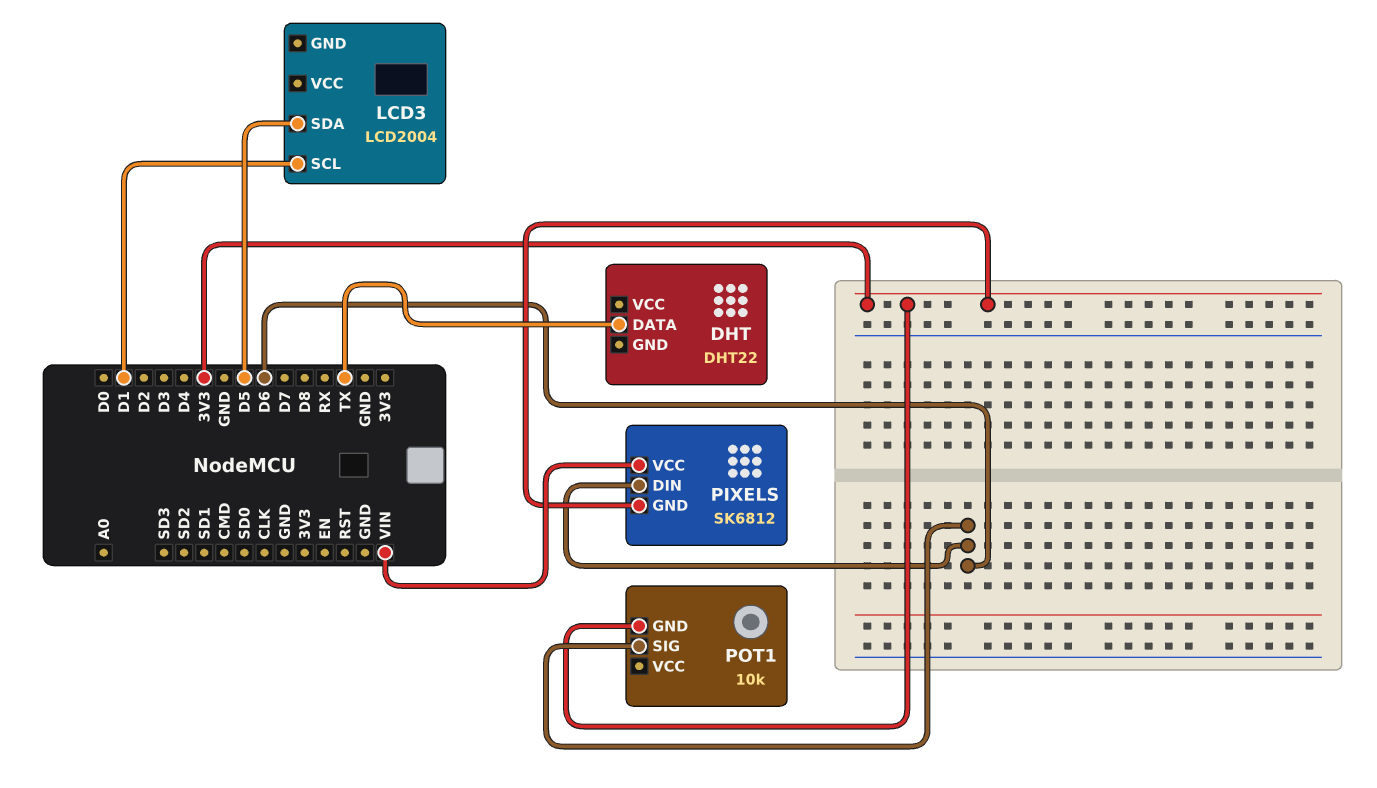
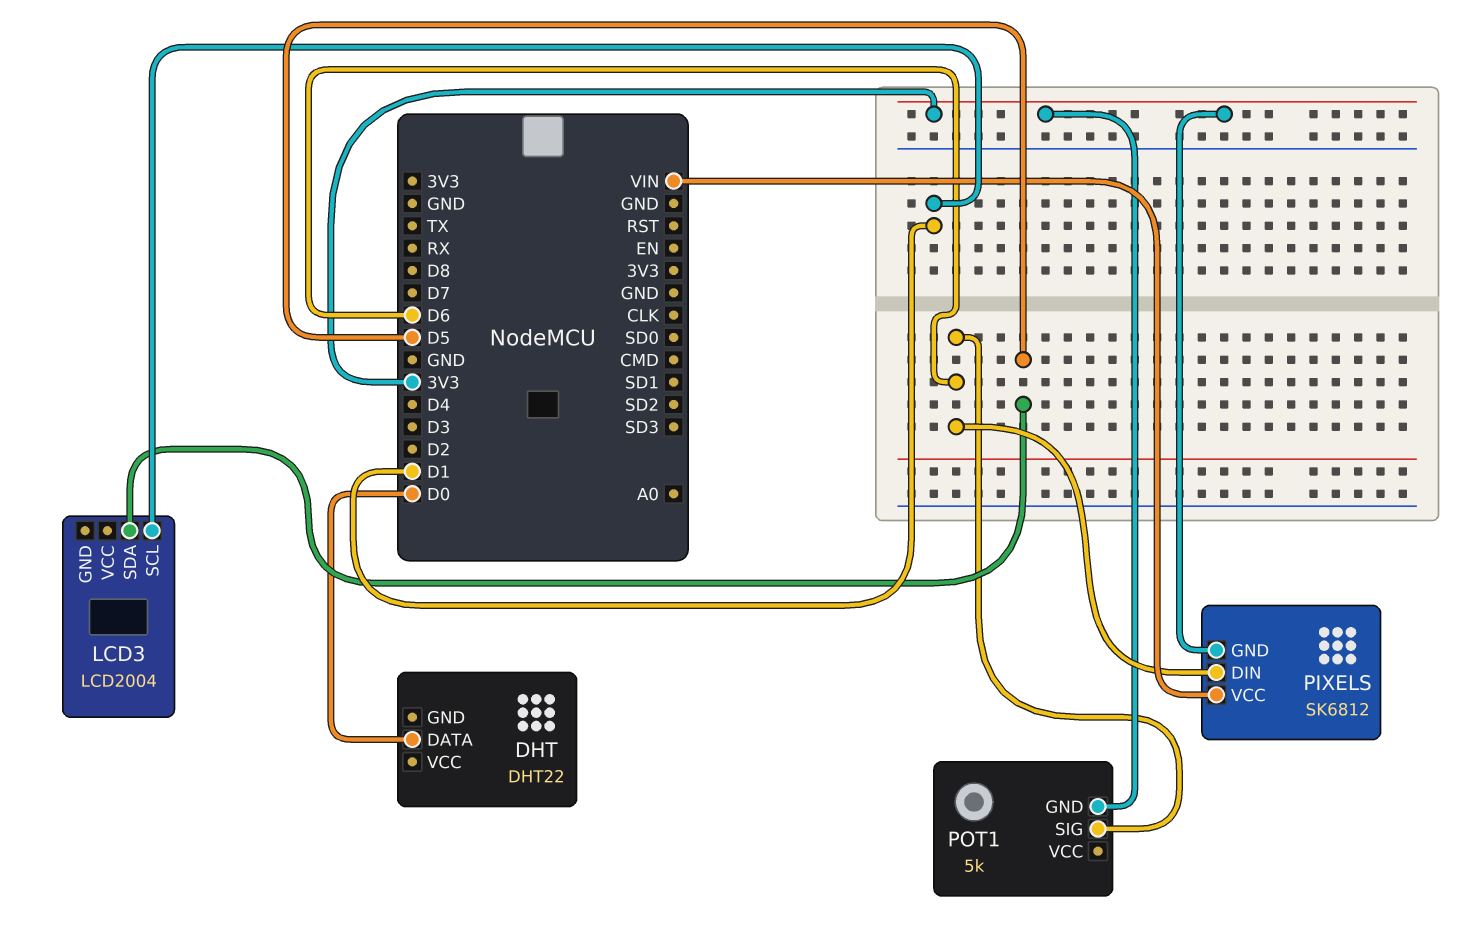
DHT pin DATA: TX -> D0
POT1: 10k -> 5k

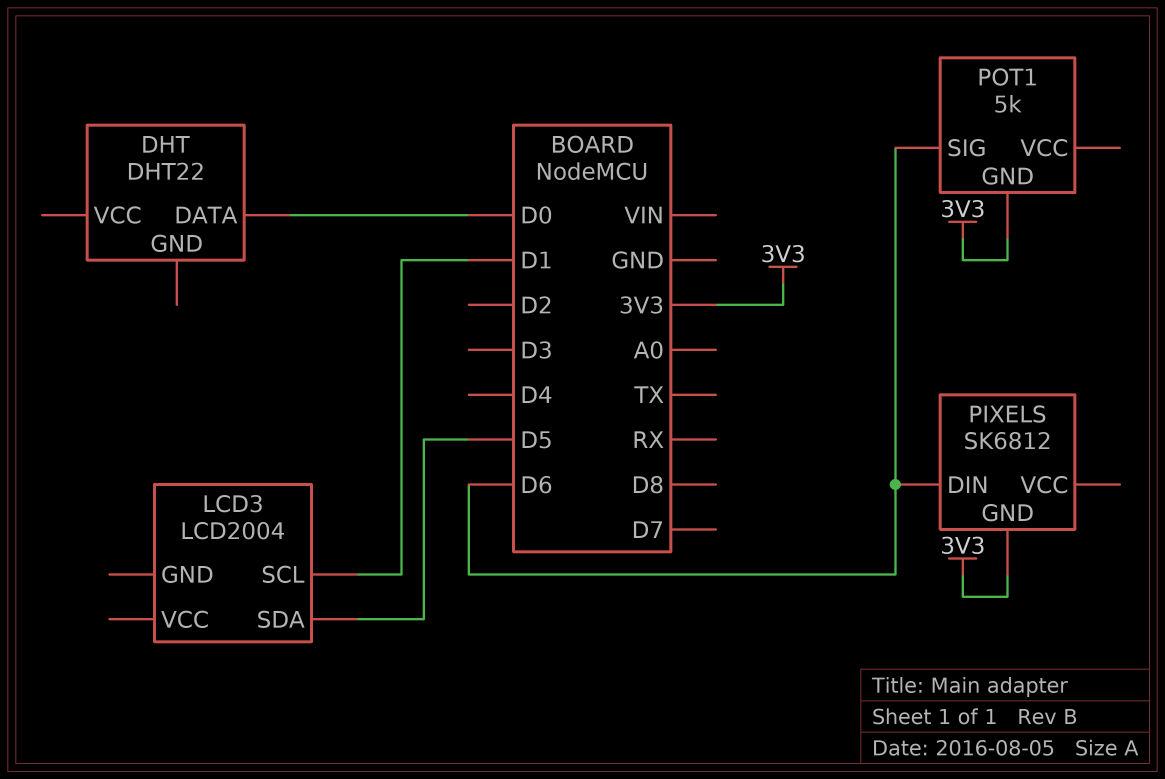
PIXELS pin VCC: VIN -> none

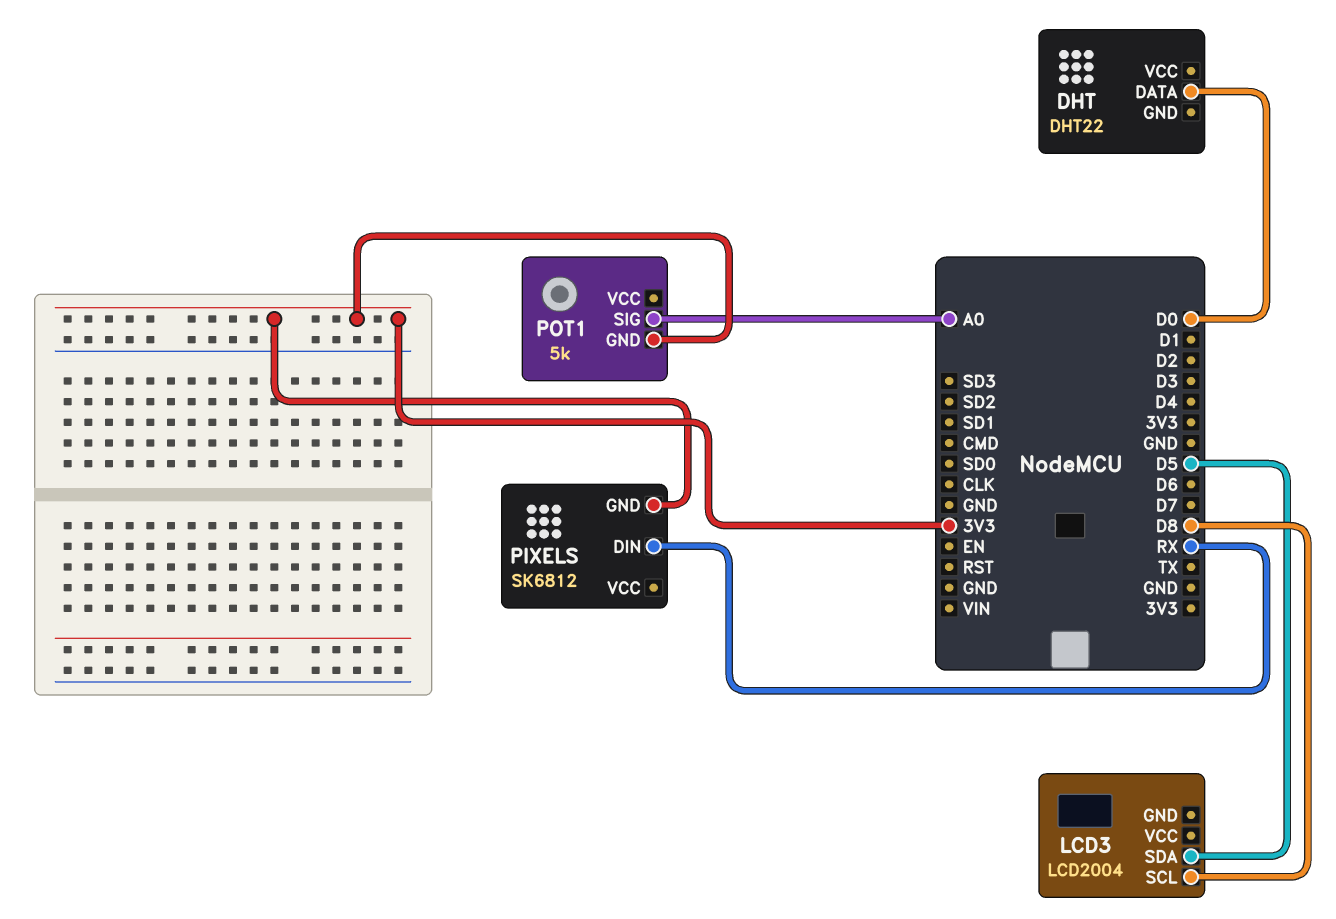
LCD3 pin SCL: D1 -> D8
PIXELS pin DIN: D6 -> RX
POT1 pin SIG: D6 -> A0

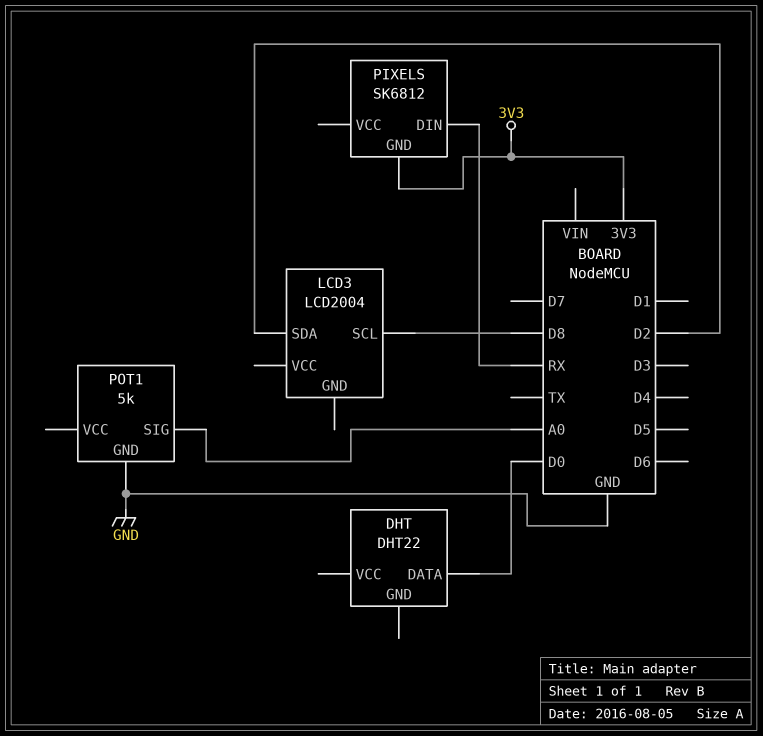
LCD3 pin SDA: D5 -> D2
POT1 pin GND: 3V3 -> GND

